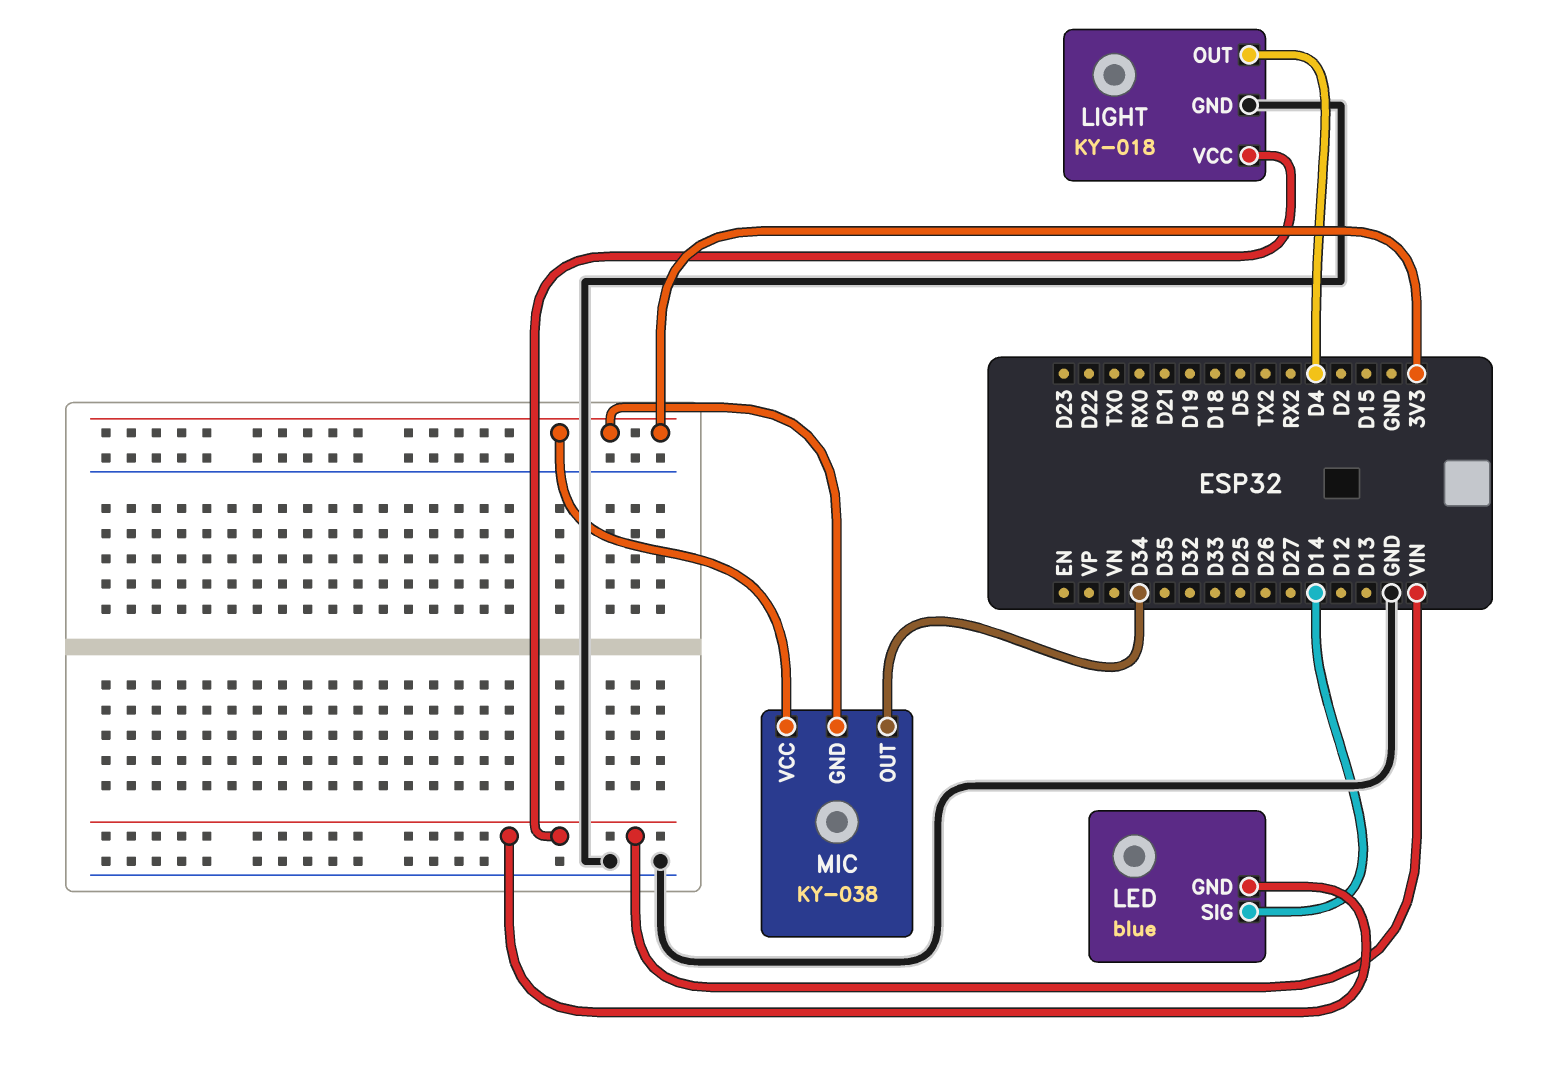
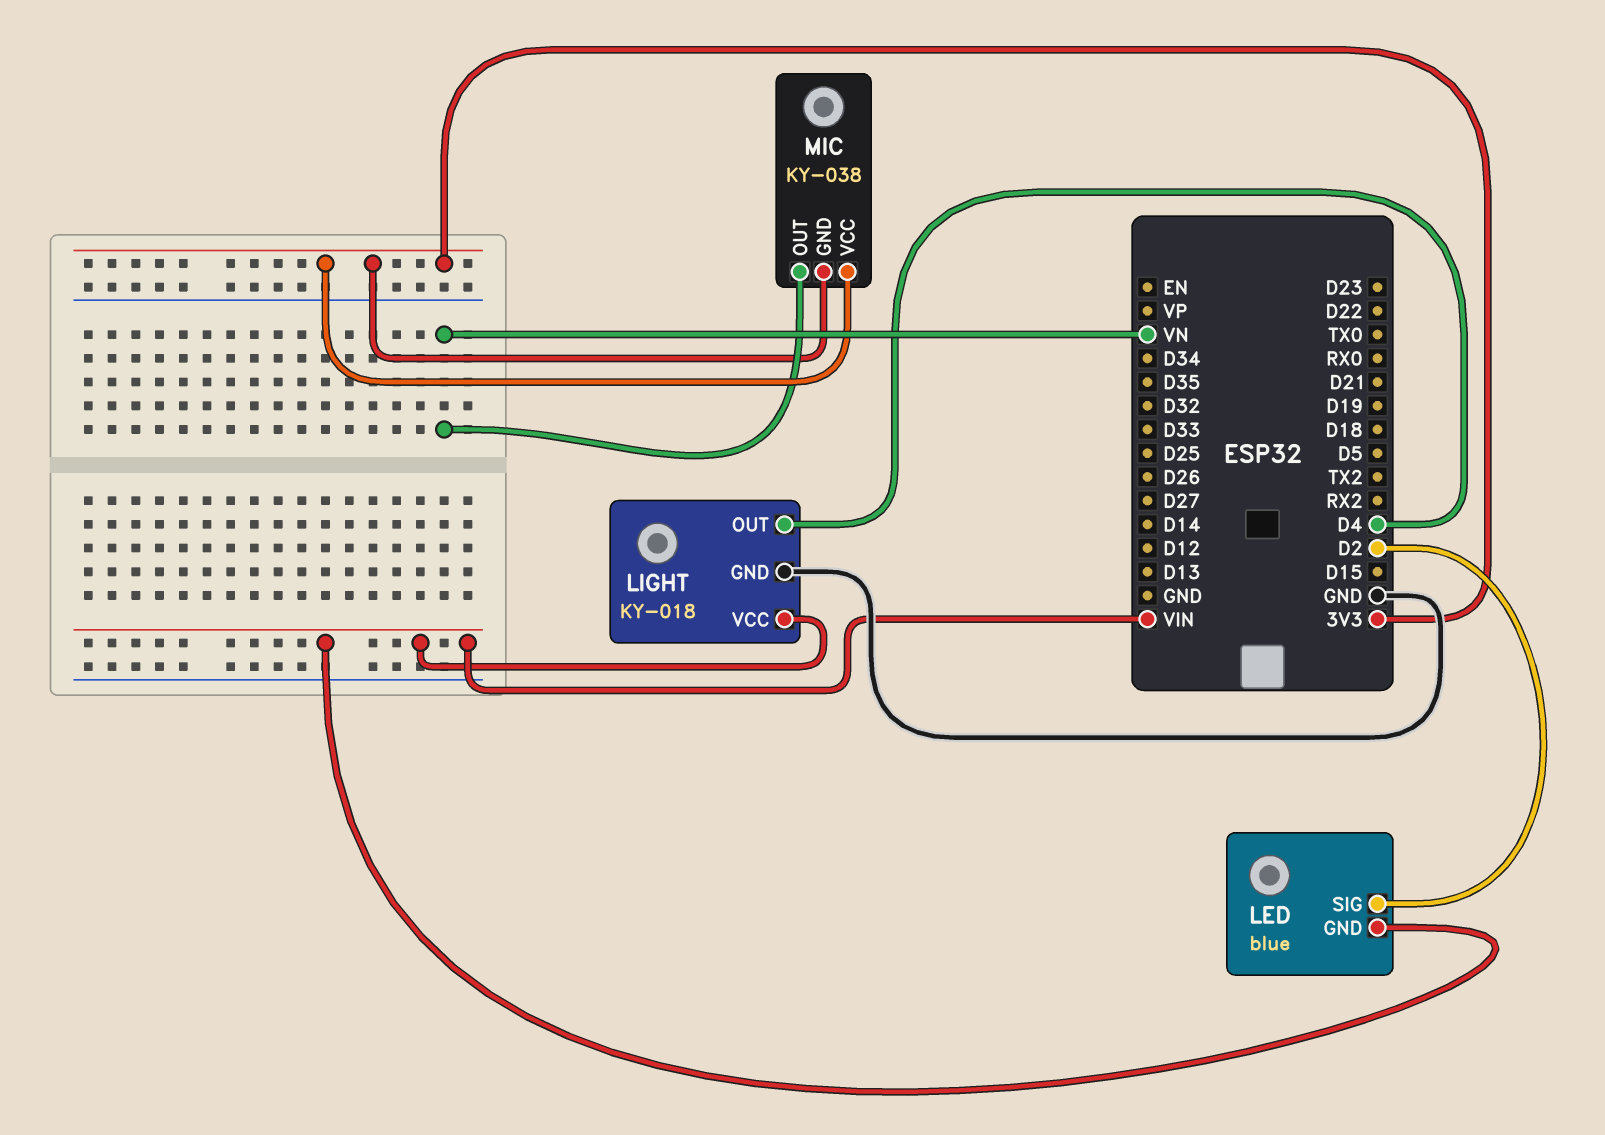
LED pin SIG: D14 -> D2
MIC pin OUT: D34 -> VN

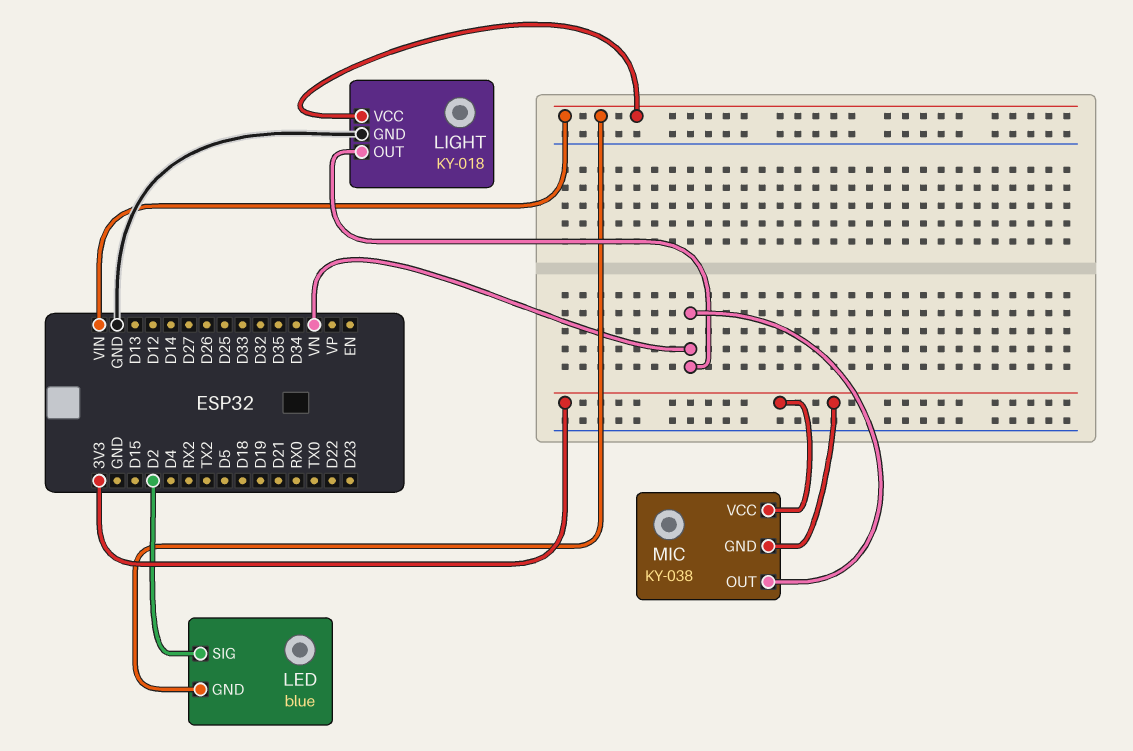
LIGHT pin OUT: D4 -> VN

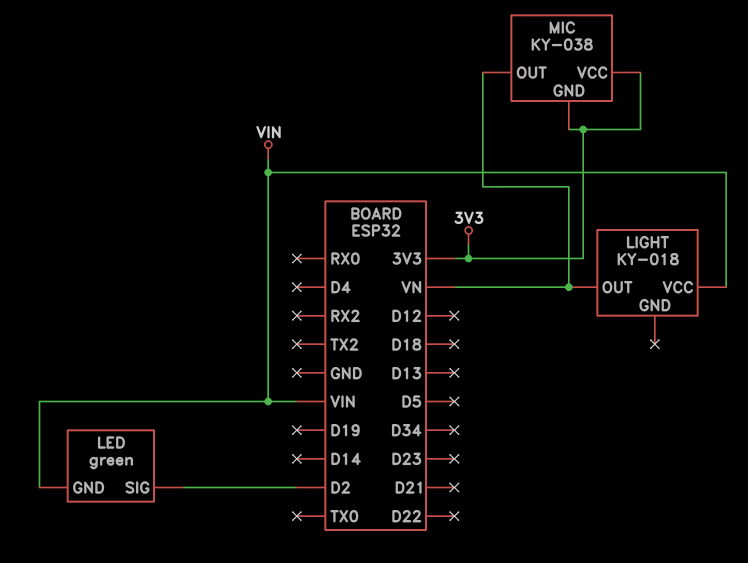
LED: blue -> green
LIGHT pin GND: GND -> none

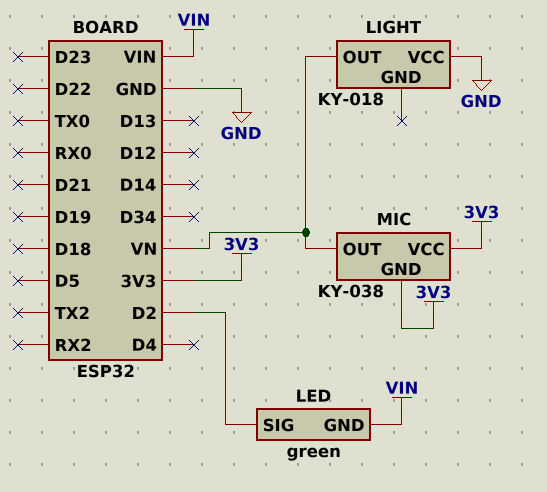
LIGHT pin VCC: VIN -> GND

